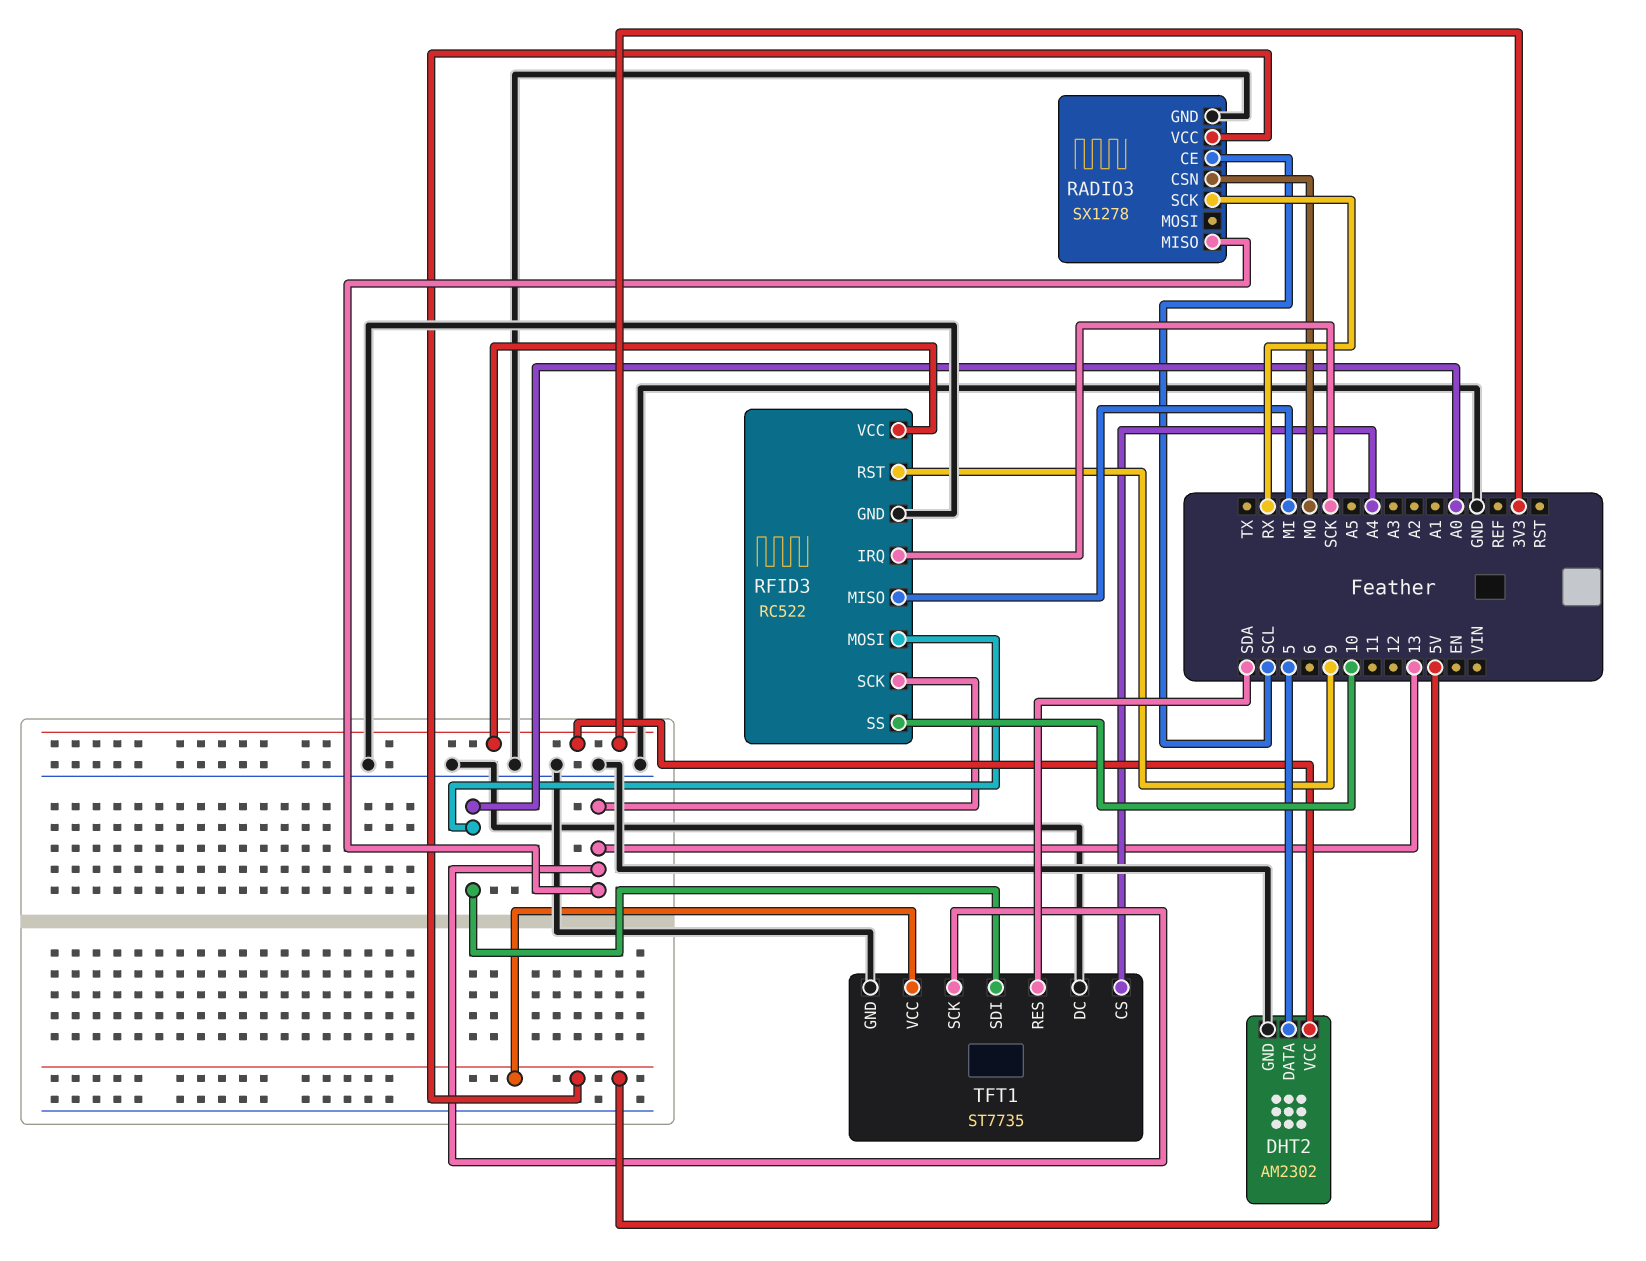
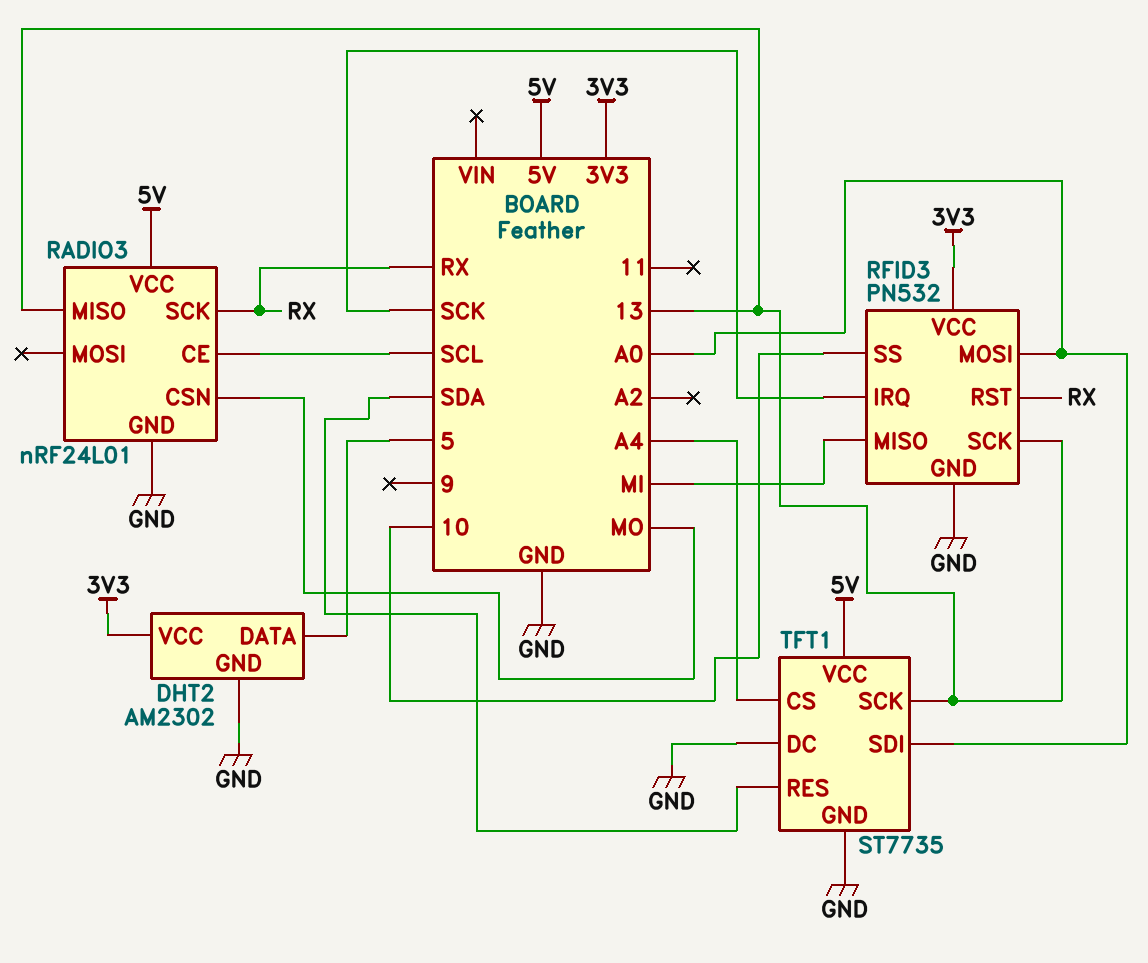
RADIO3: SX1278 -> nRF24L01
RFID3: RC522 -> PN532
RFID3 pin RST: 9 -> RX

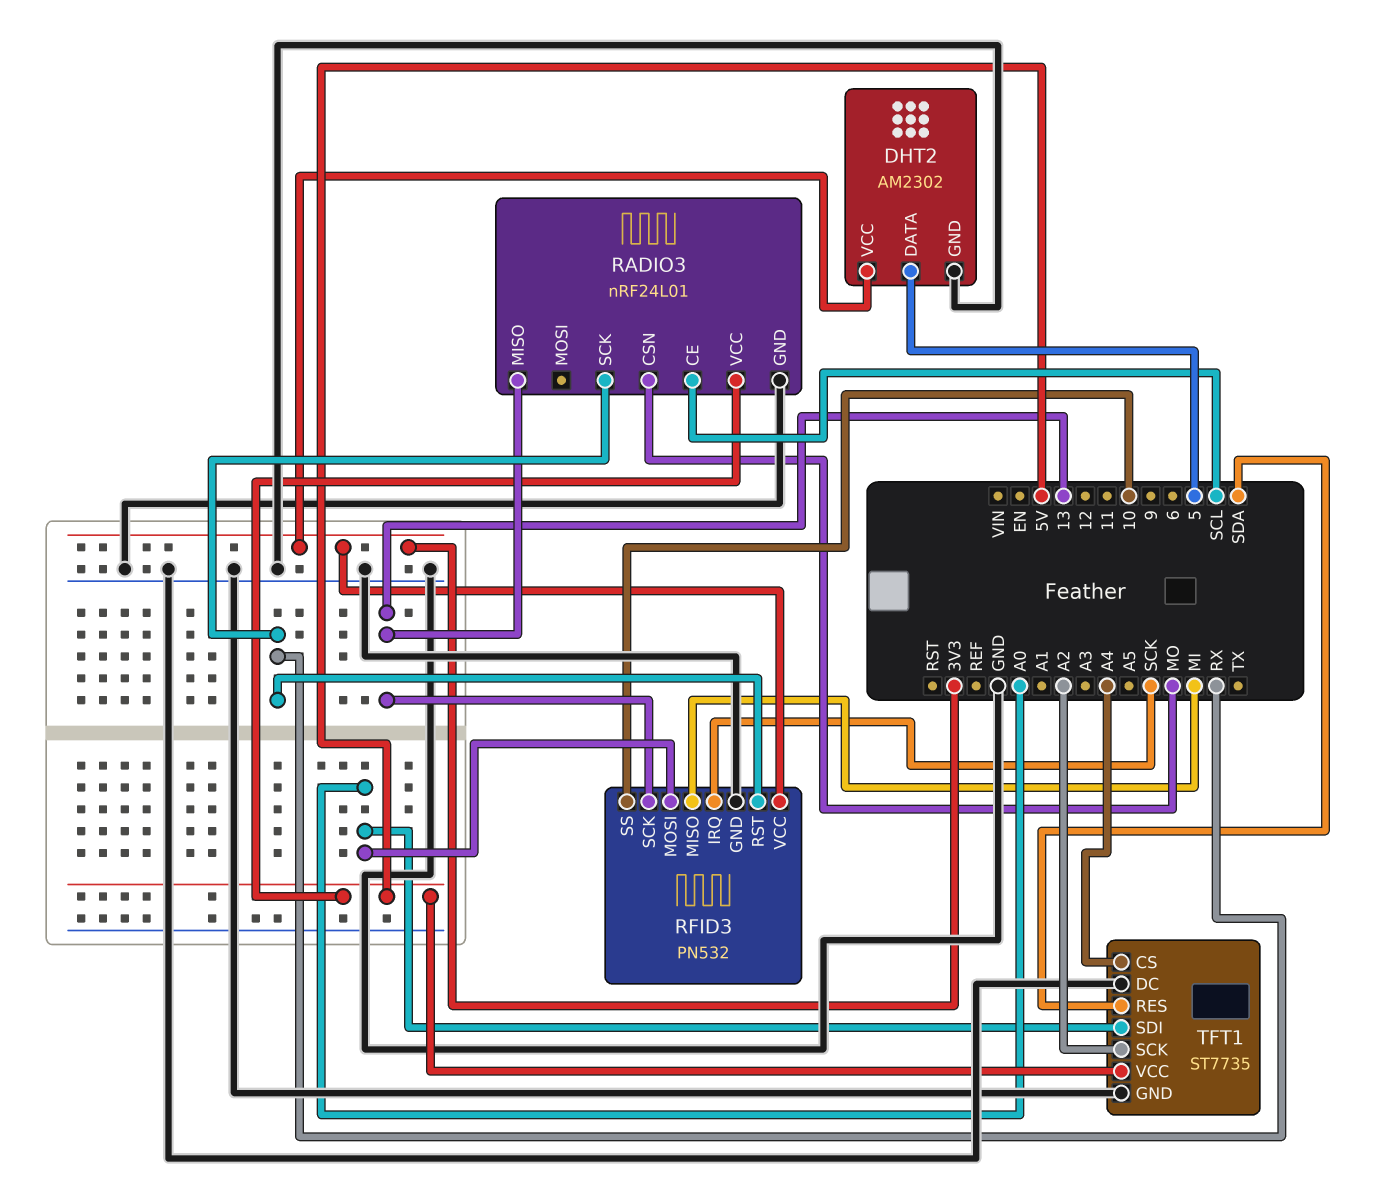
TFT1 pin SCK: 13 -> A2

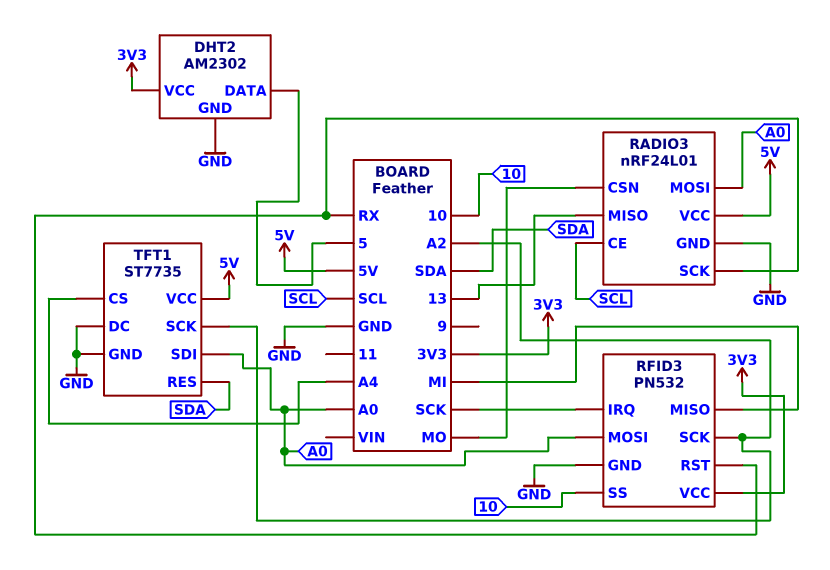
RADIO3 pin MOSI: none -> A0
RFID3 pin SCK: 13 -> A2

